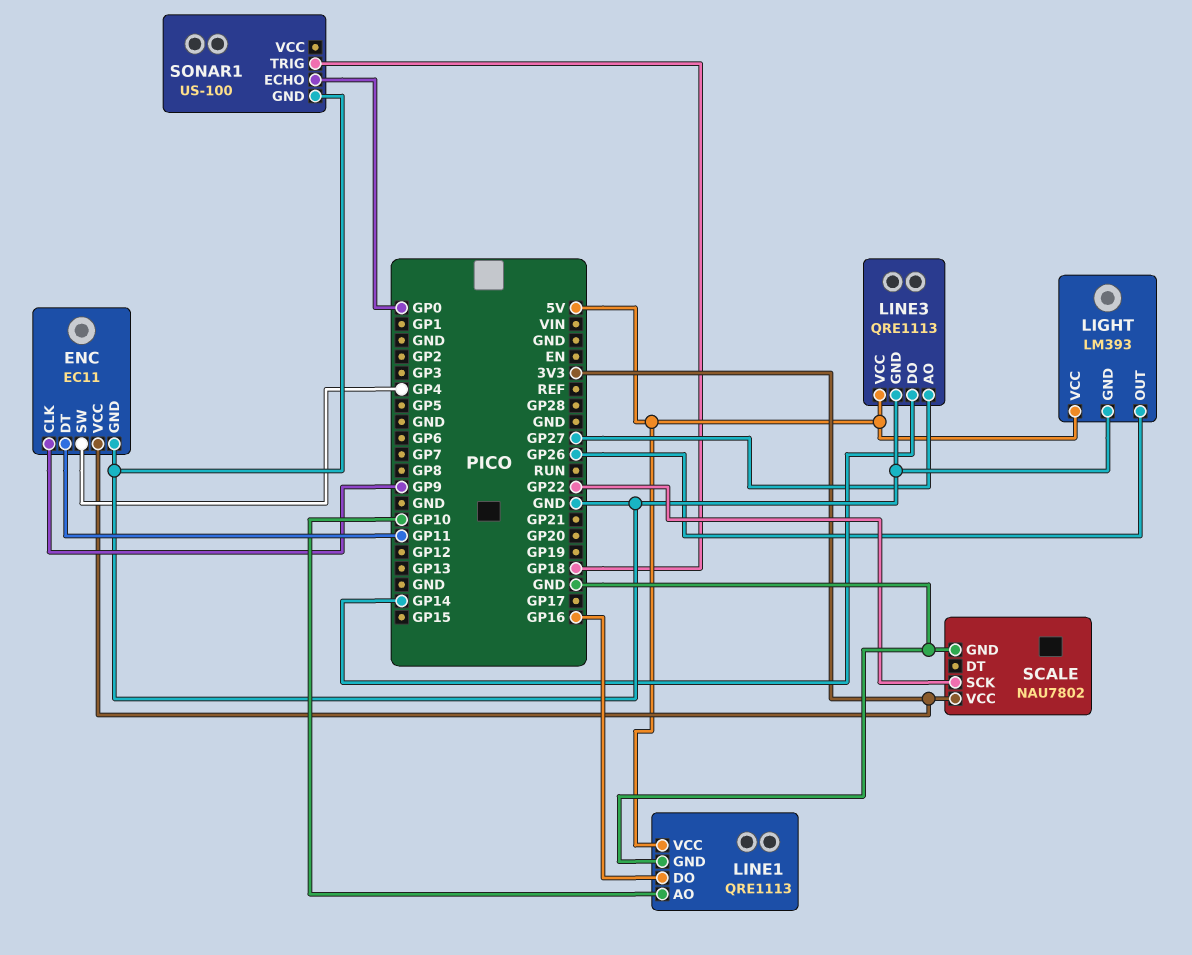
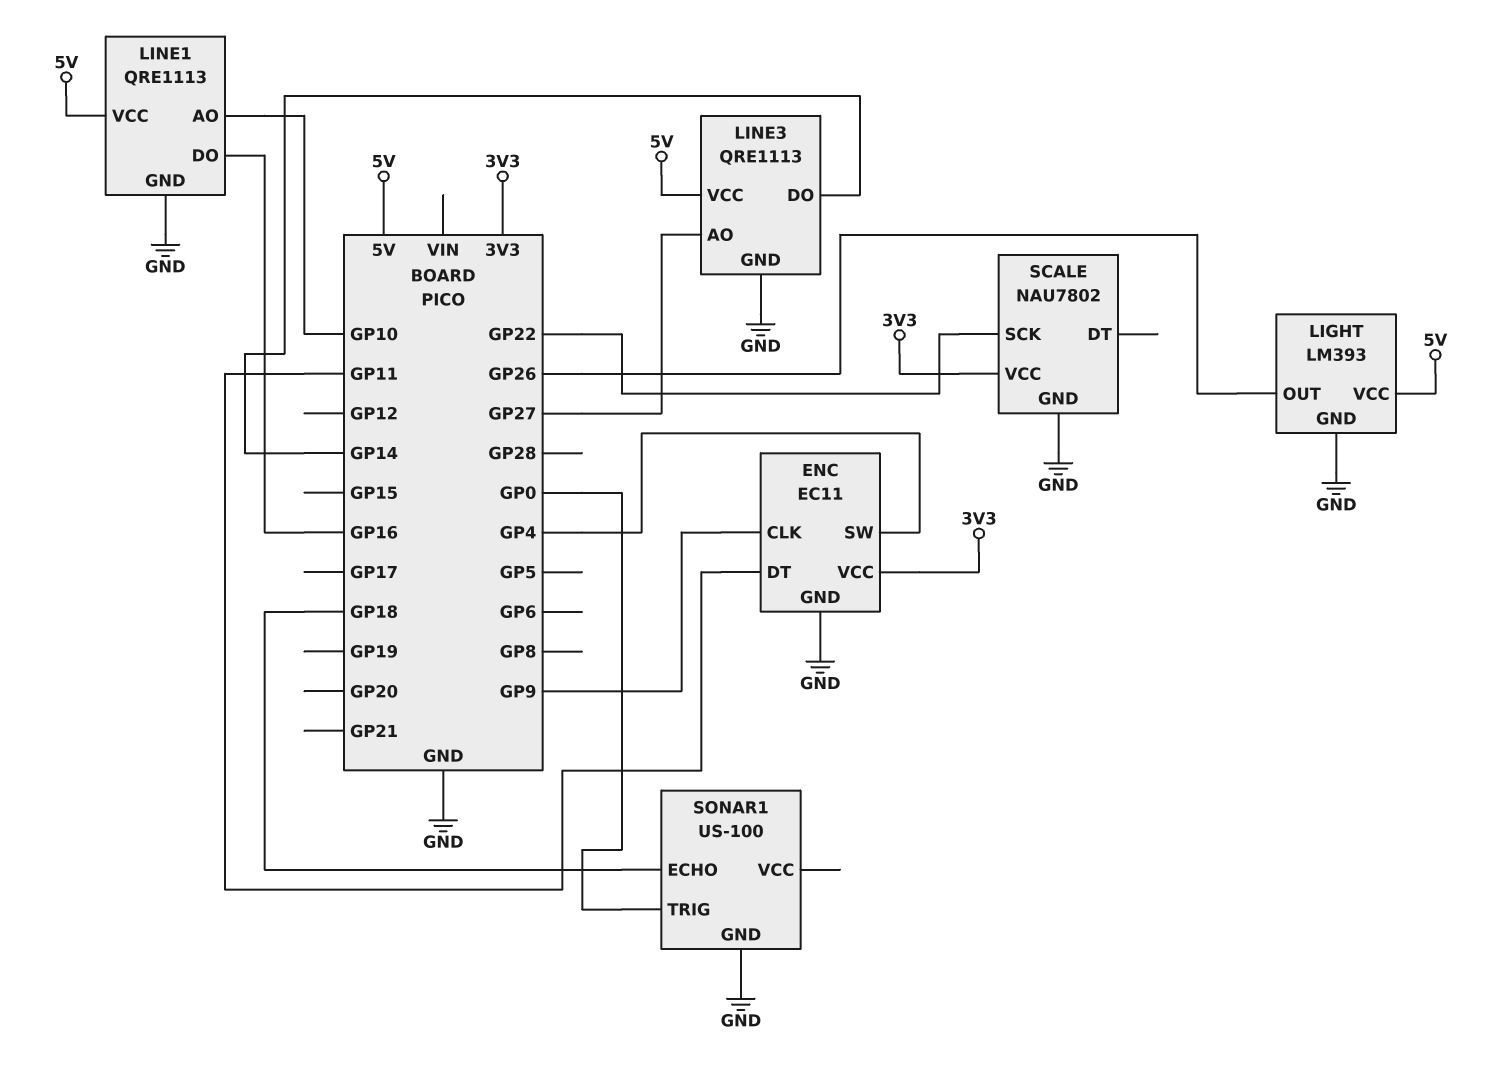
SONAR1 pin ECHO: GP0 -> GP18
SONAR1 pin TRIG: GP18 -> GP0

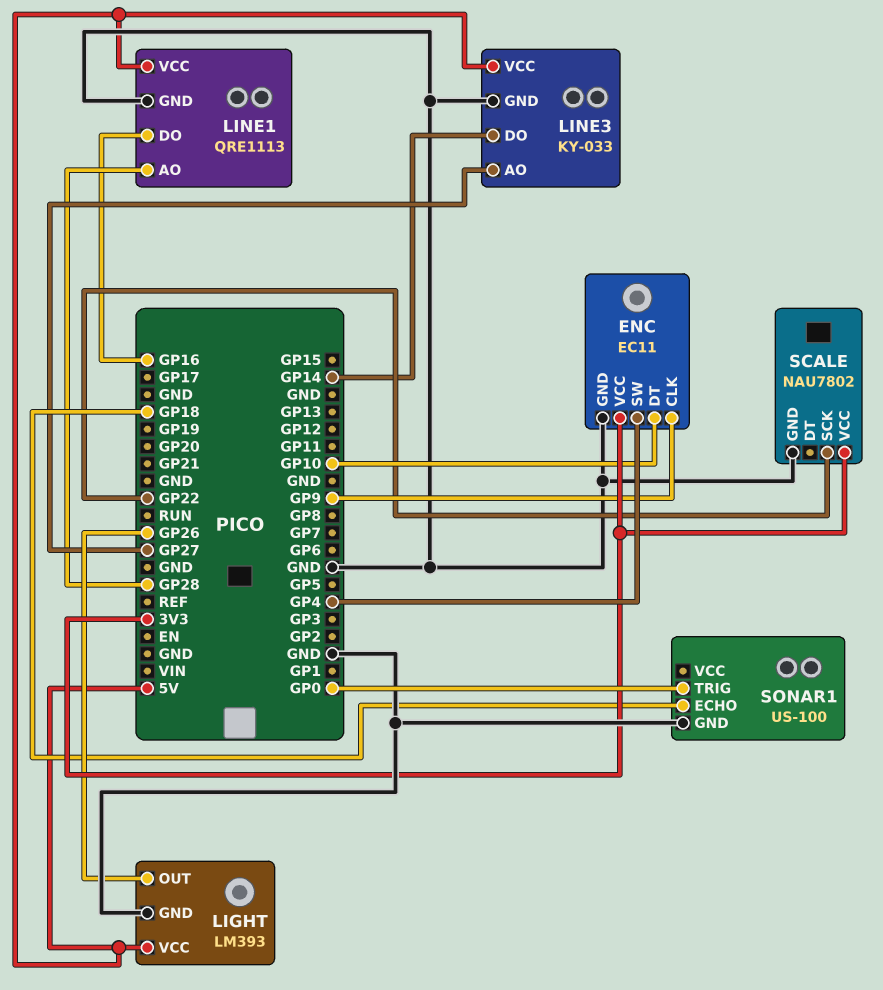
ENC pin DT: GP11 -> GP10
LINE1 pin AO: GP10 -> GP28
LINE3: QRE1113 -> KY-033

